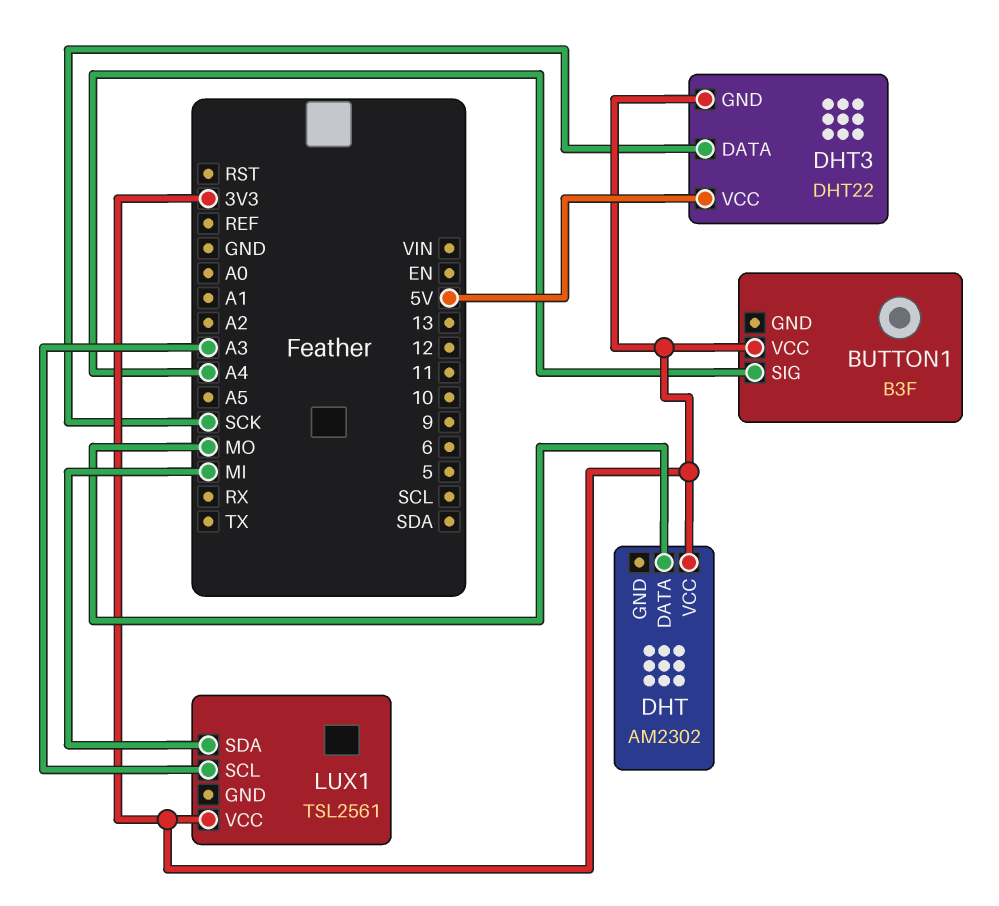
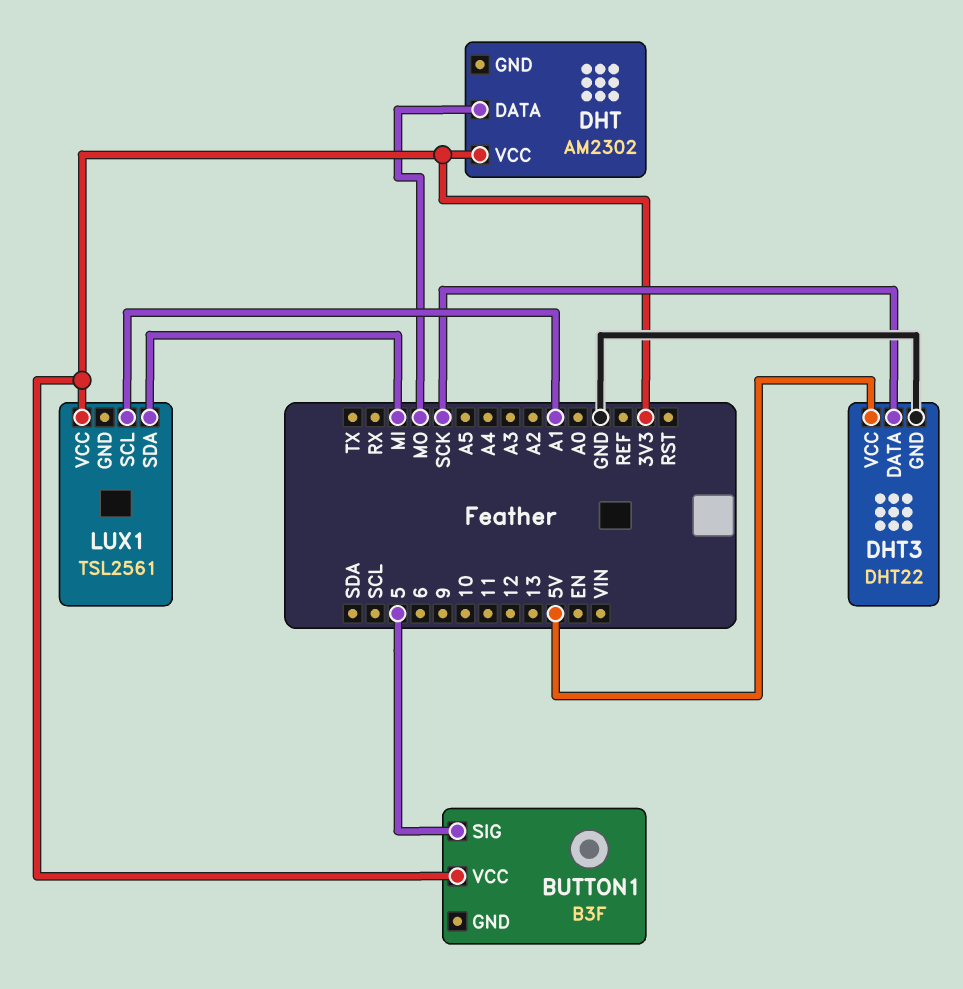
BUTTON1 pin SIG: A4 -> 5
DHT3 pin GND: 3V3 -> GND
LUX1 pin SCL: A3 -> A1

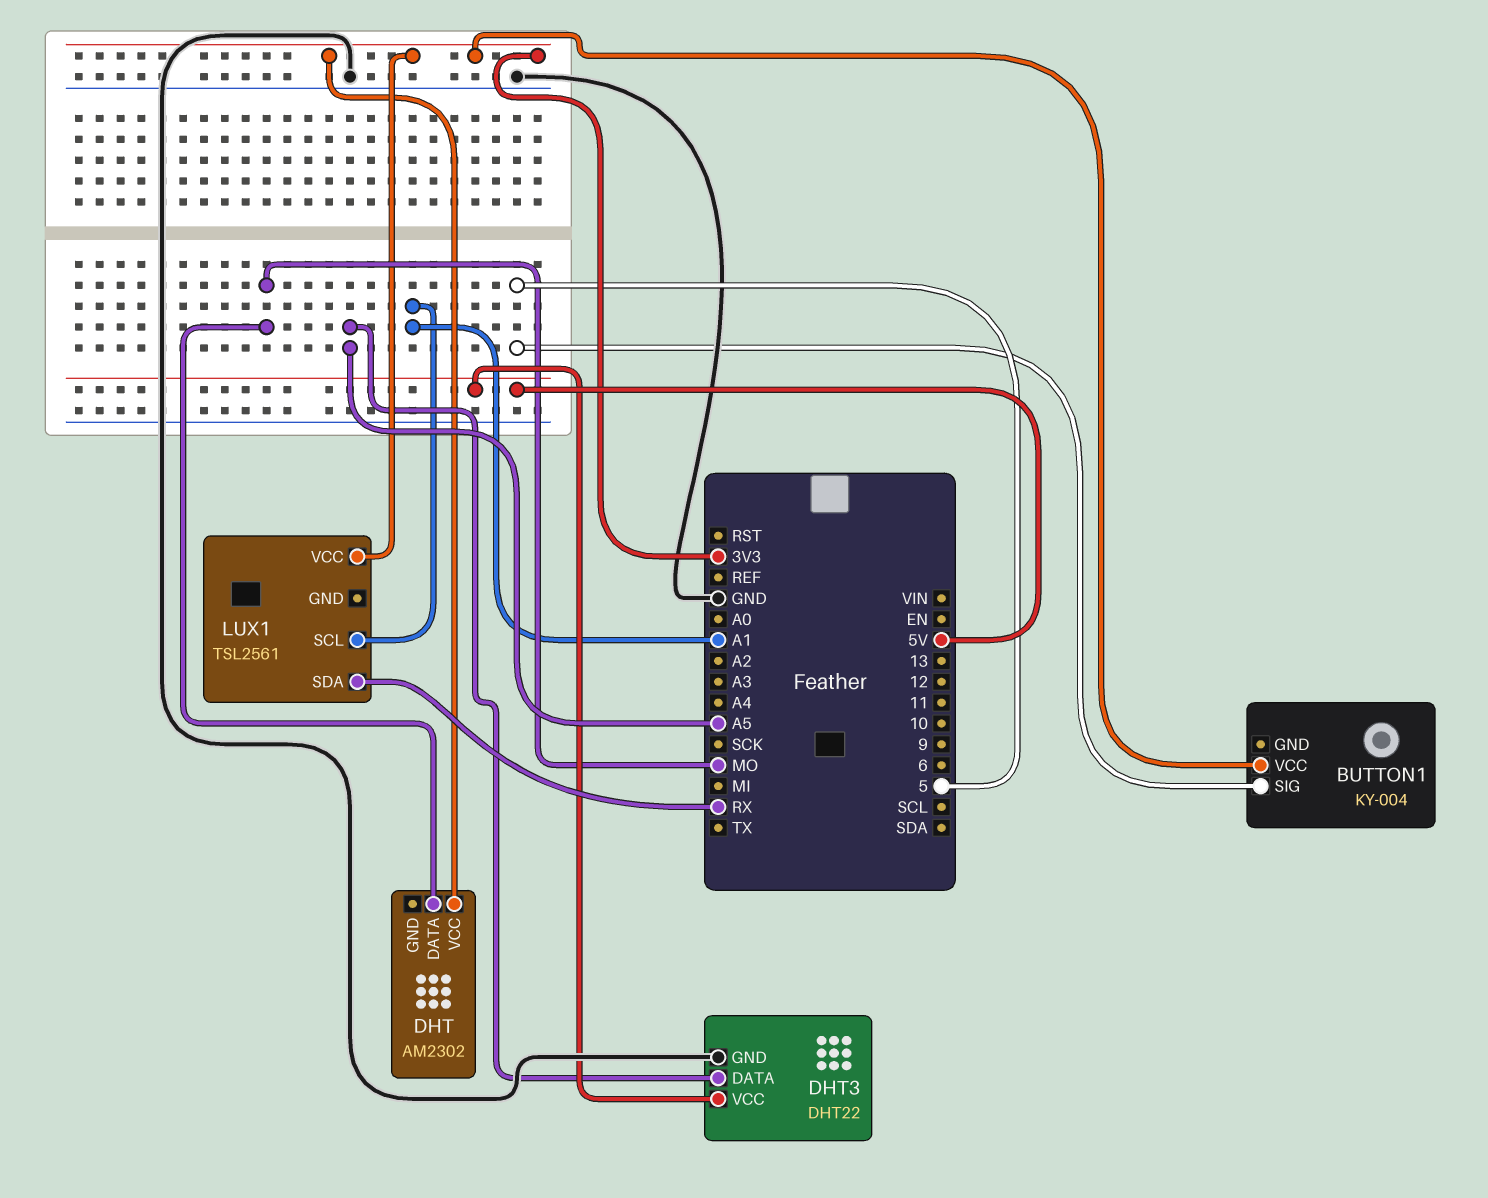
BUTTON1: B3F -> KY-004
DHT3 pin DATA: SCK -> A5
LUX1 pin SDA: MI -> RX

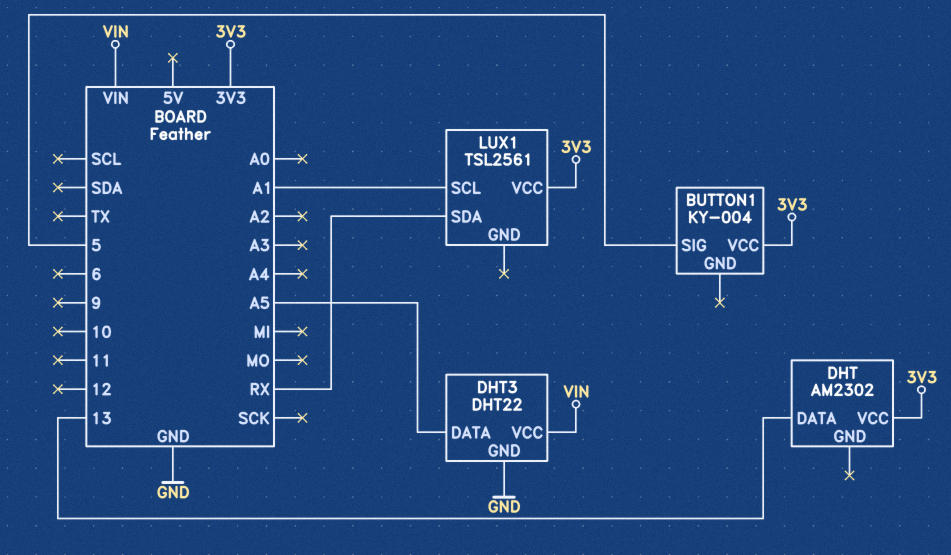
DHT pin DATA: MO -> 13
DHT3 pin VCC: 5V -> VIN

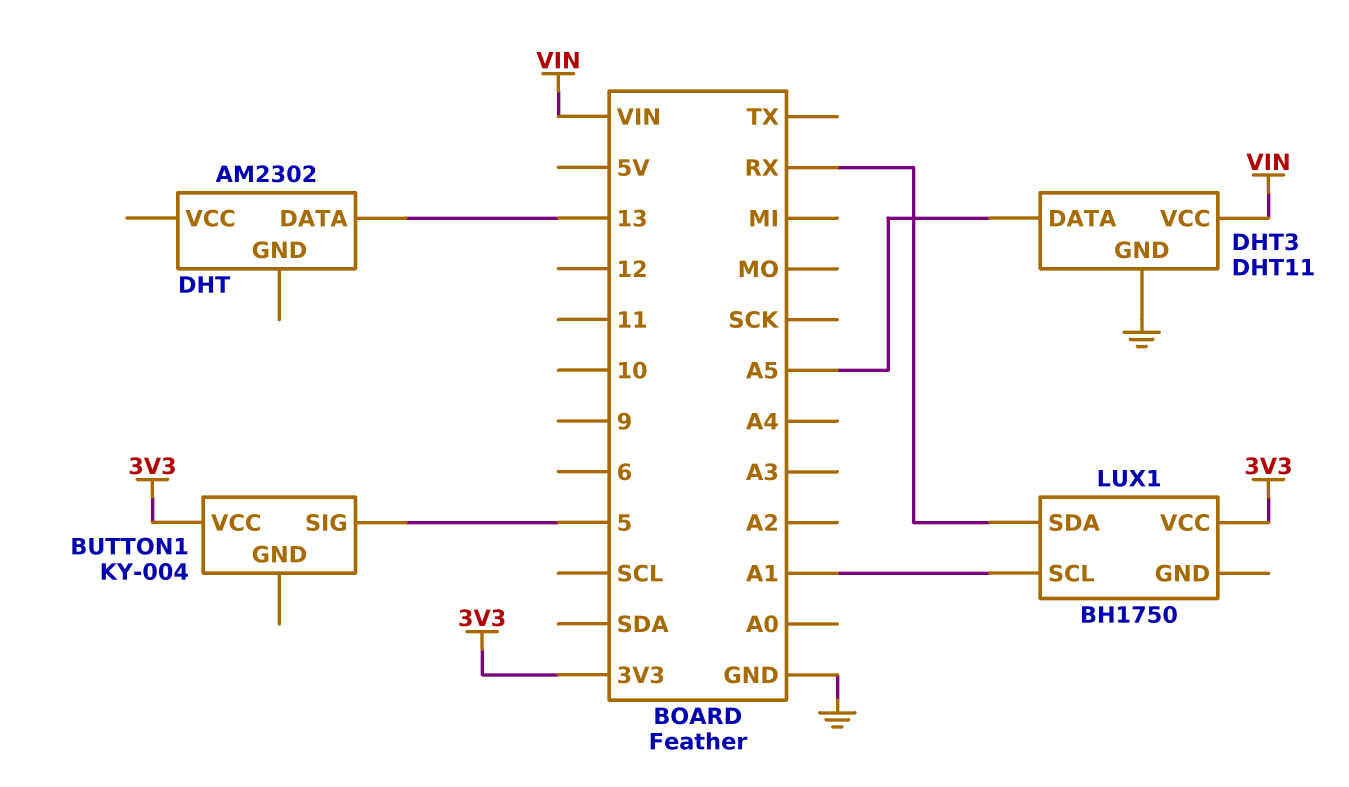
DHT pin VCC: 3V3 -> none
DHT3: DHT22 -> DHT11
LUX1: TSL2561 -> BH1750

